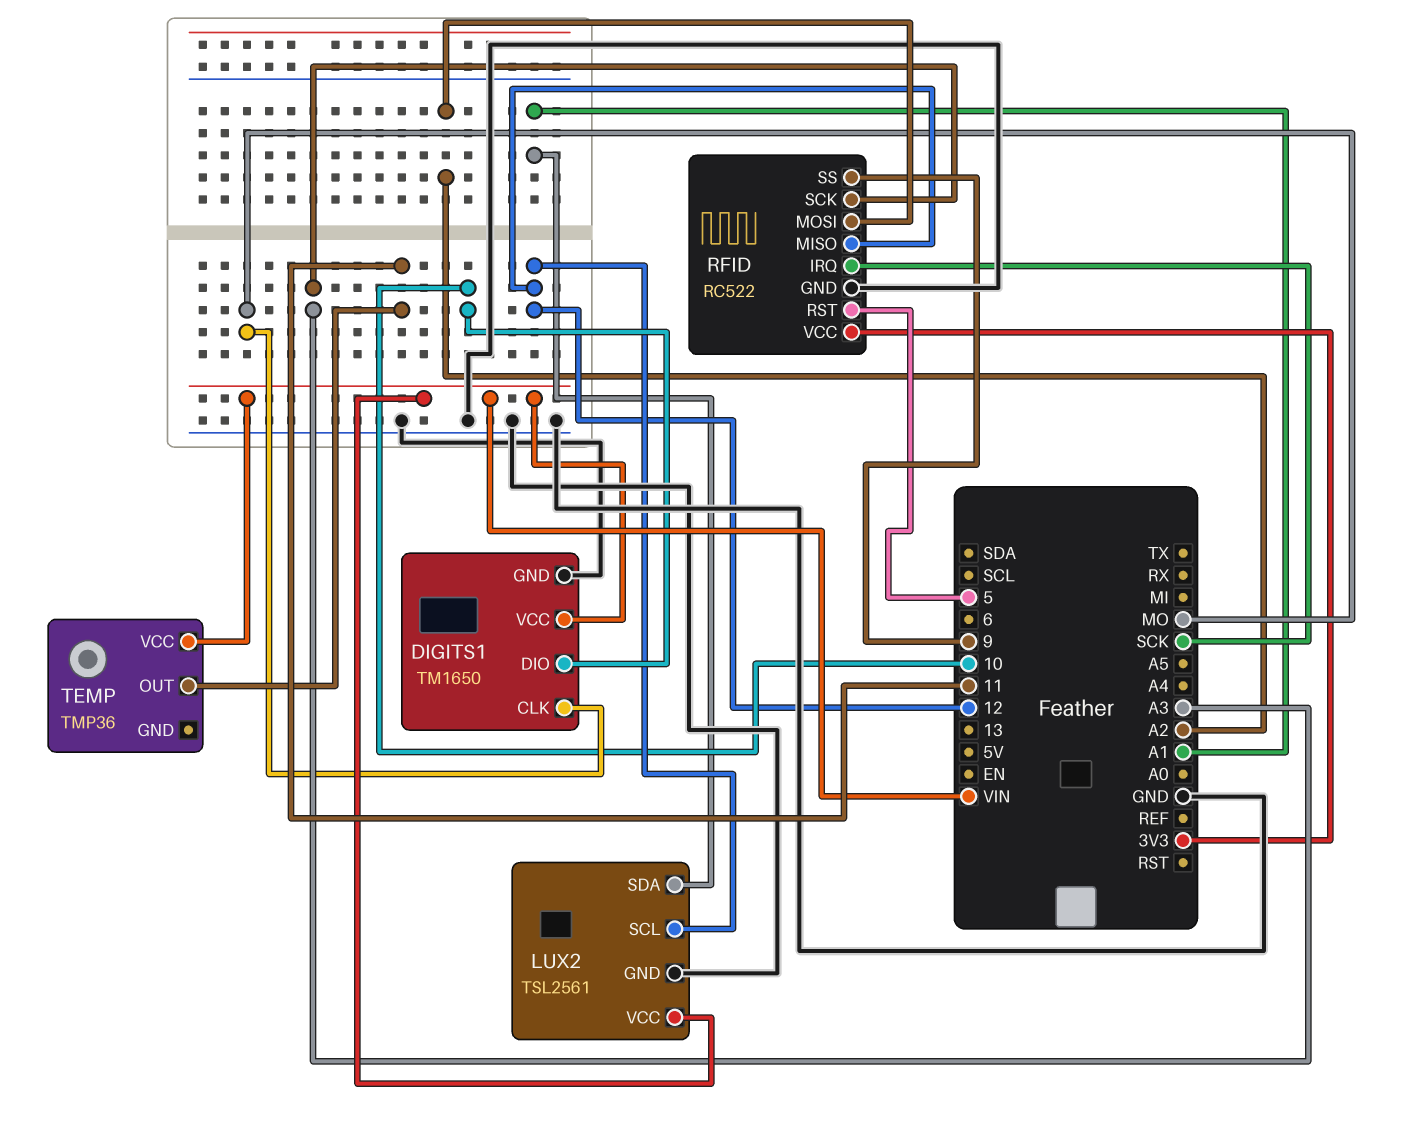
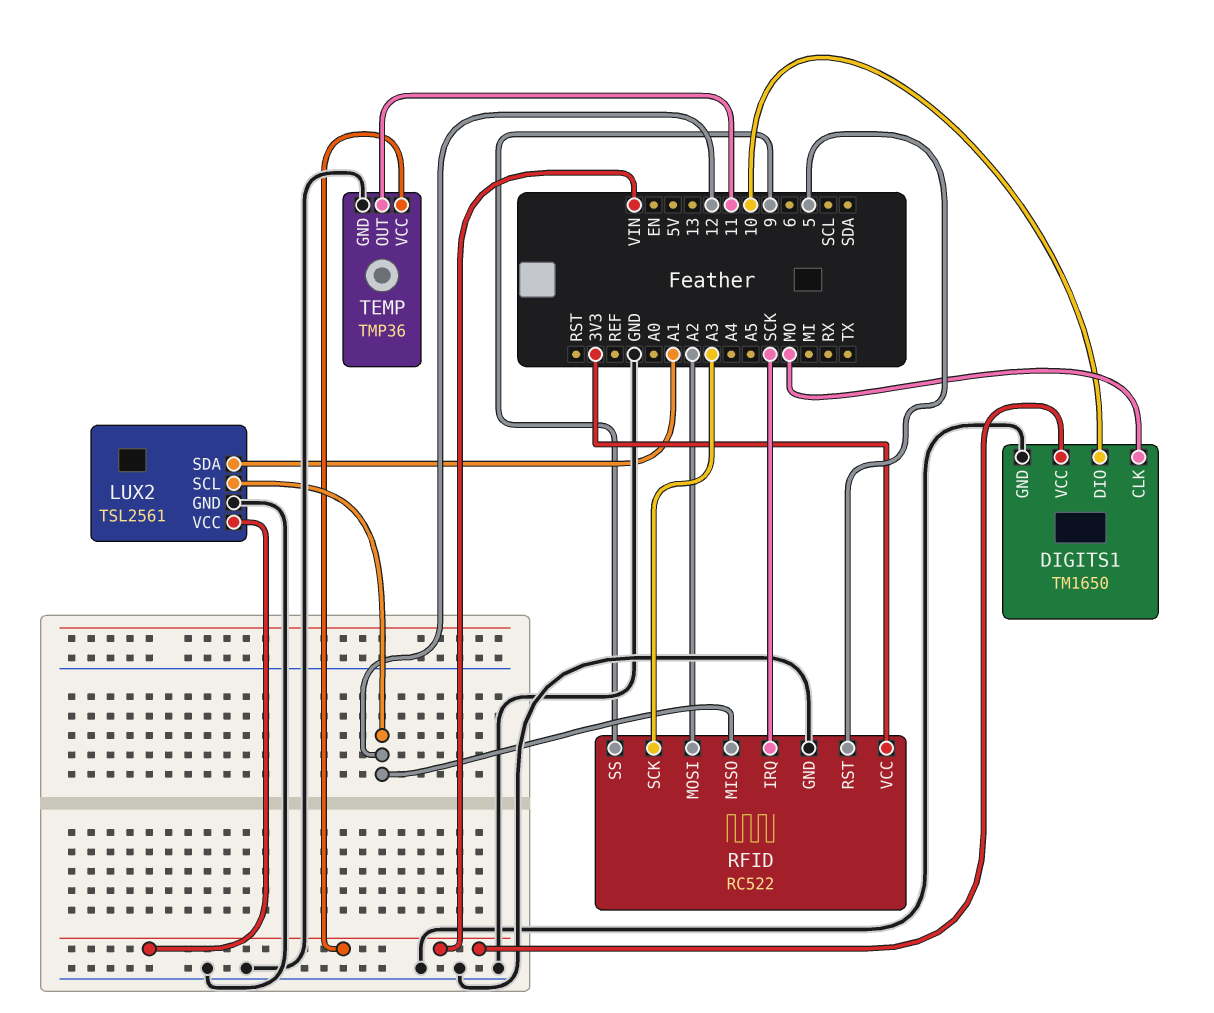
TEMP pin GND: none -> GND

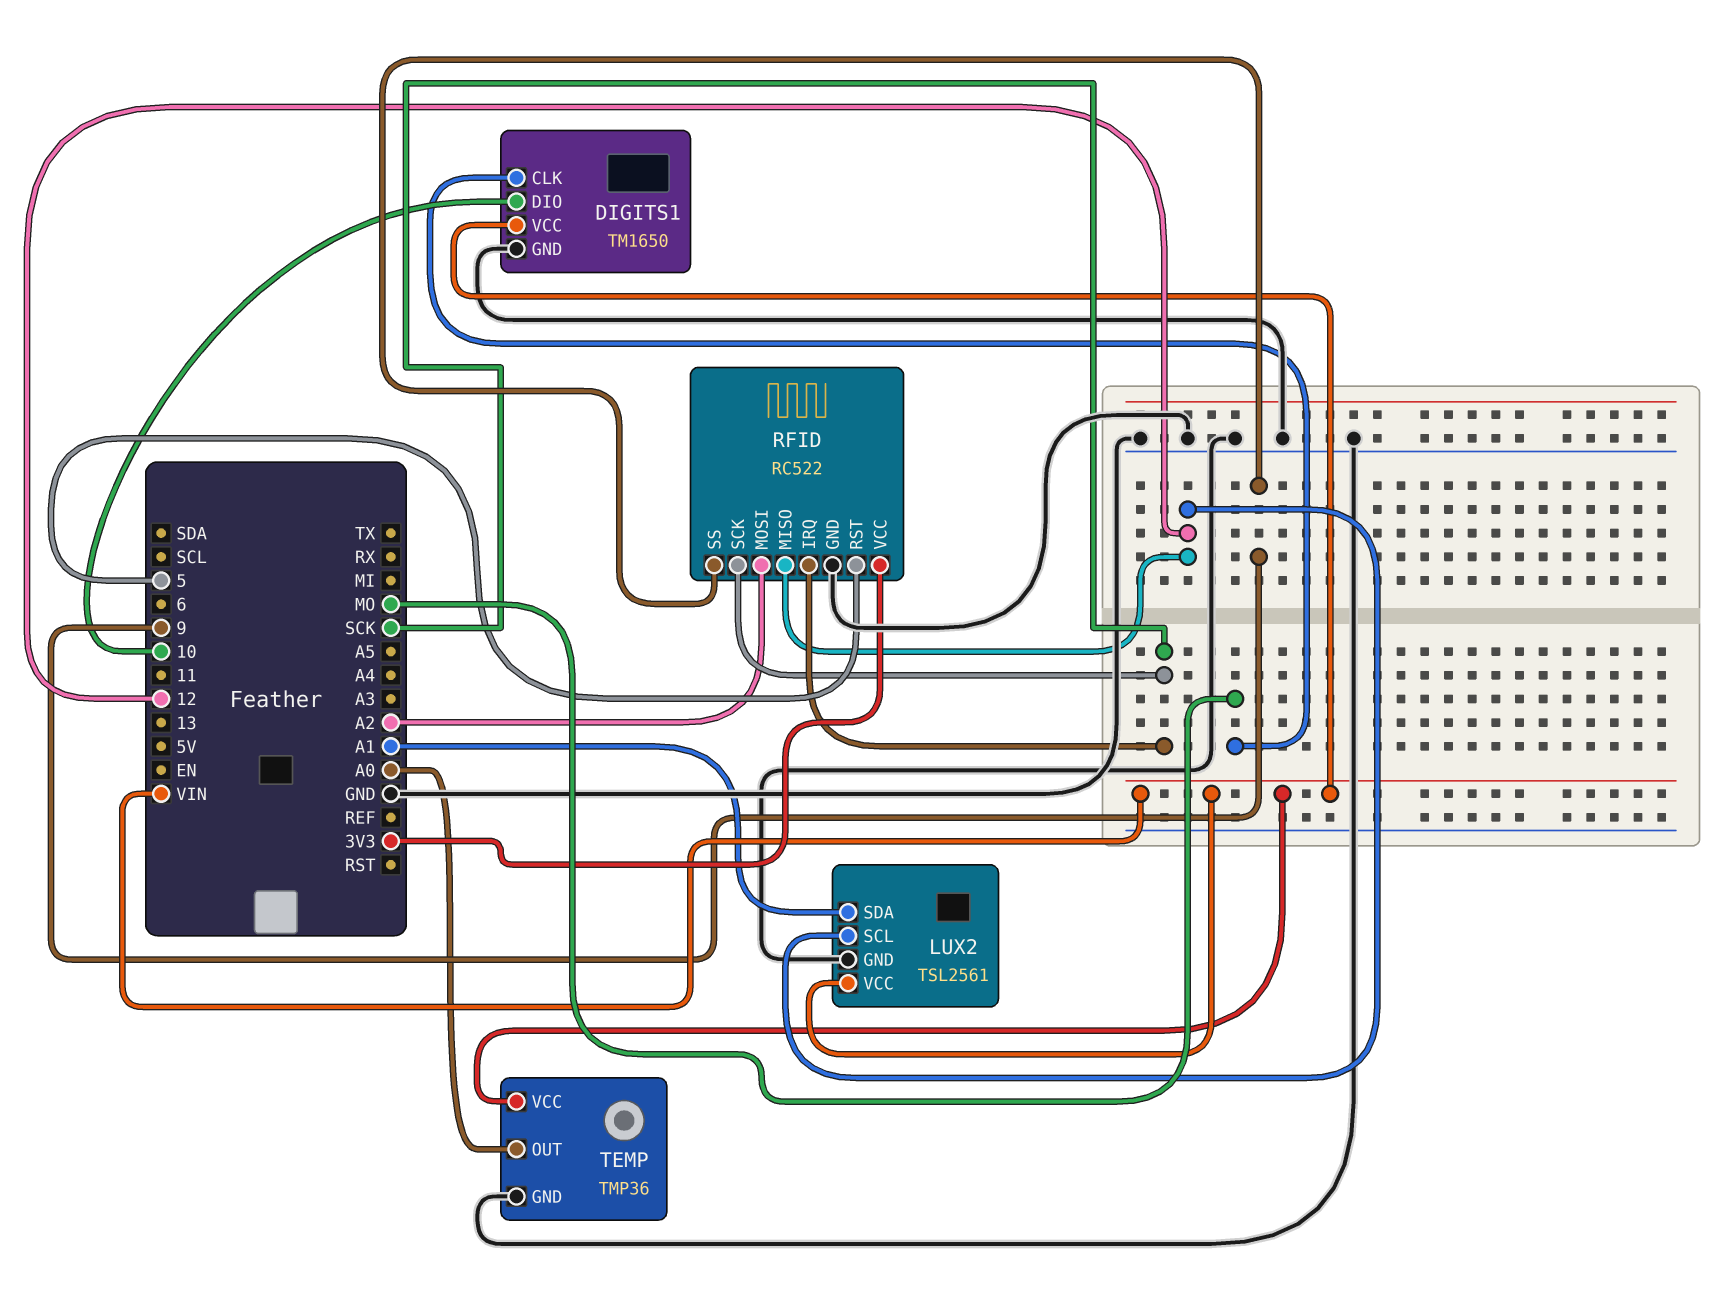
RFID pin SCK: A3 -> SCK
TEMP pin OUT: 11 -> A0

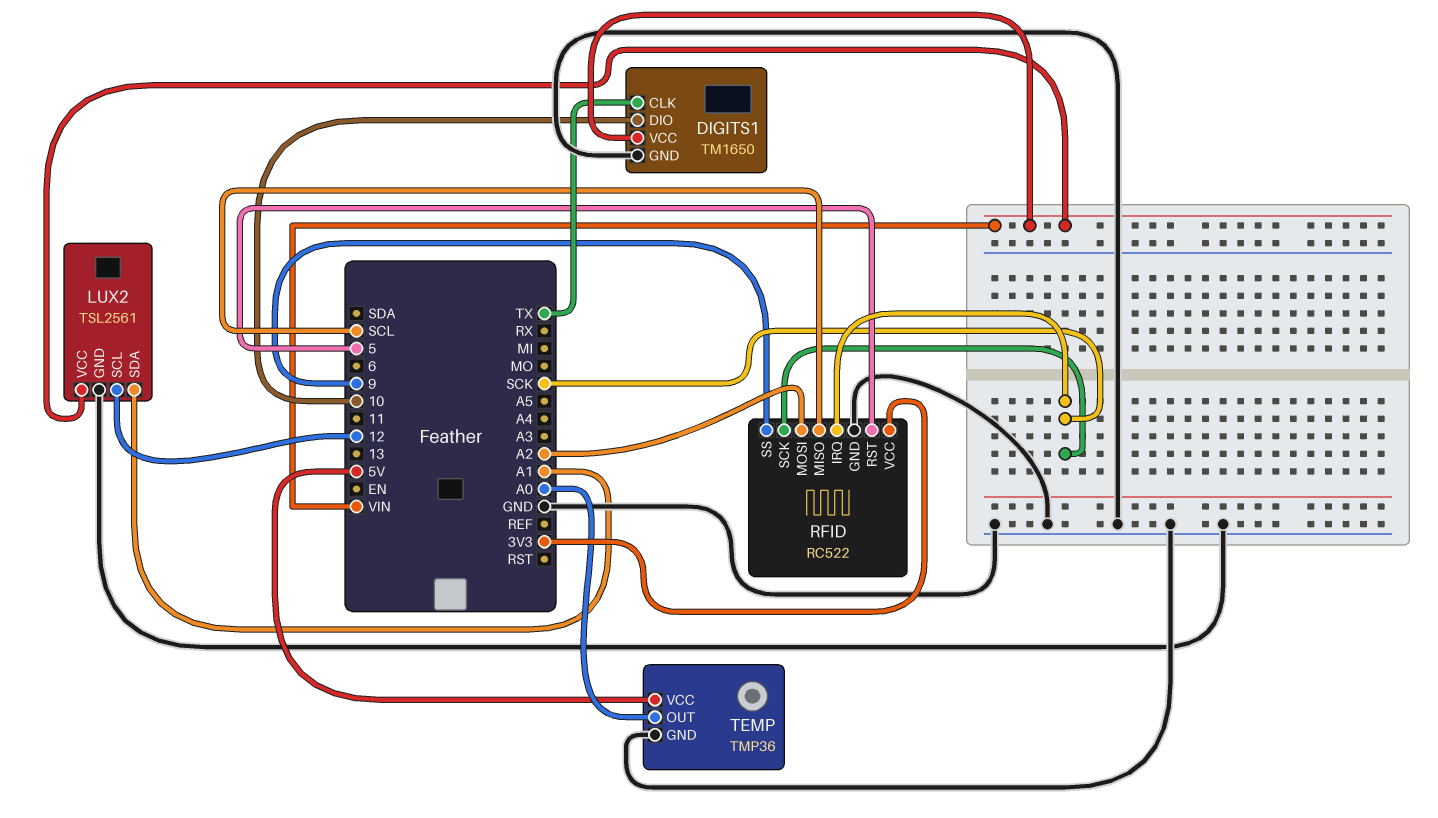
DIGITS1 pin CLK: MO -> TX
RFID pin MISO: 12 -> SCL
TEMP pin VCC: VIN -> 5V

